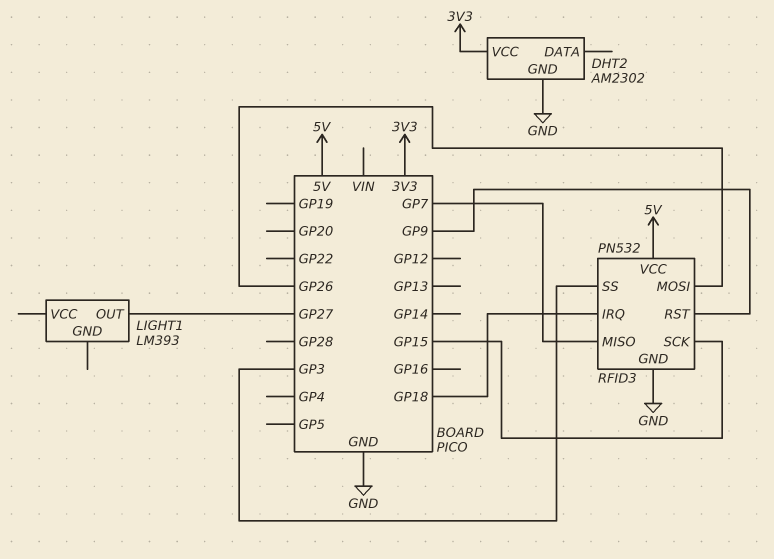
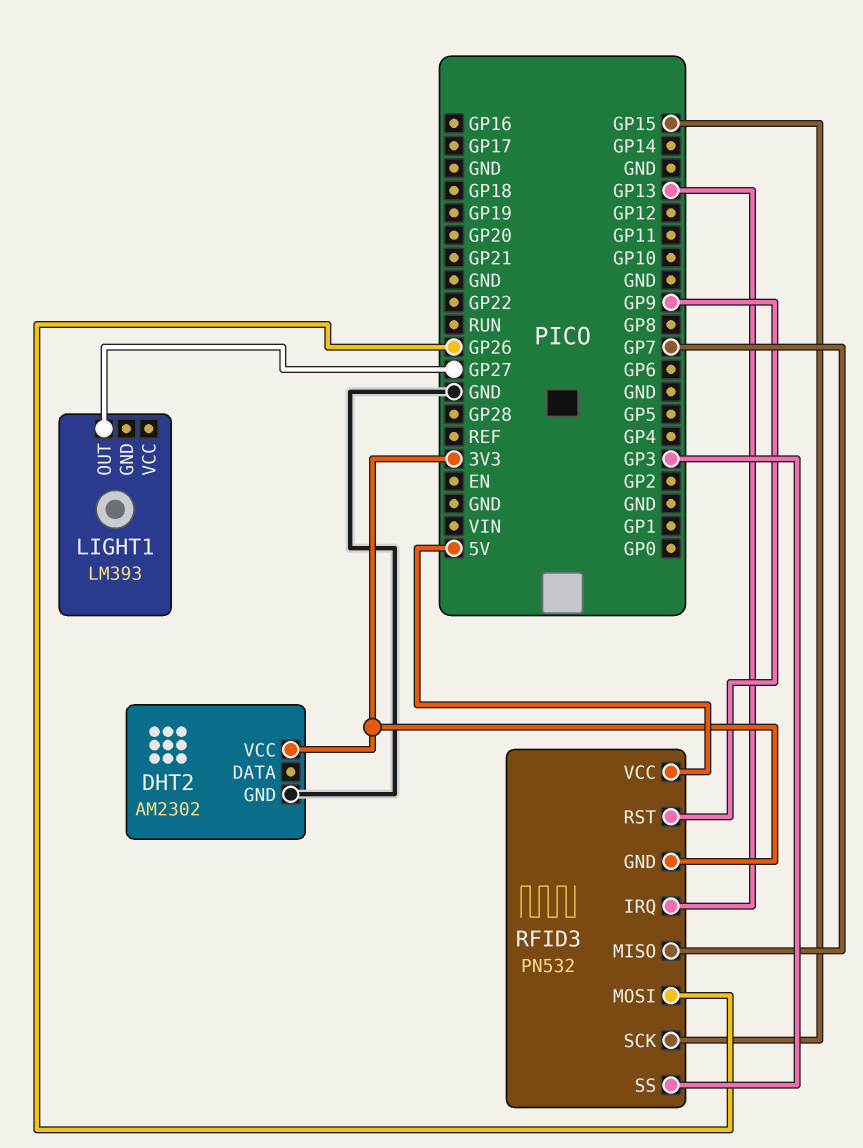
RFID3 pin GND: GND -> 3V3
RFID3 pin IRQ: GP18 -> GP13

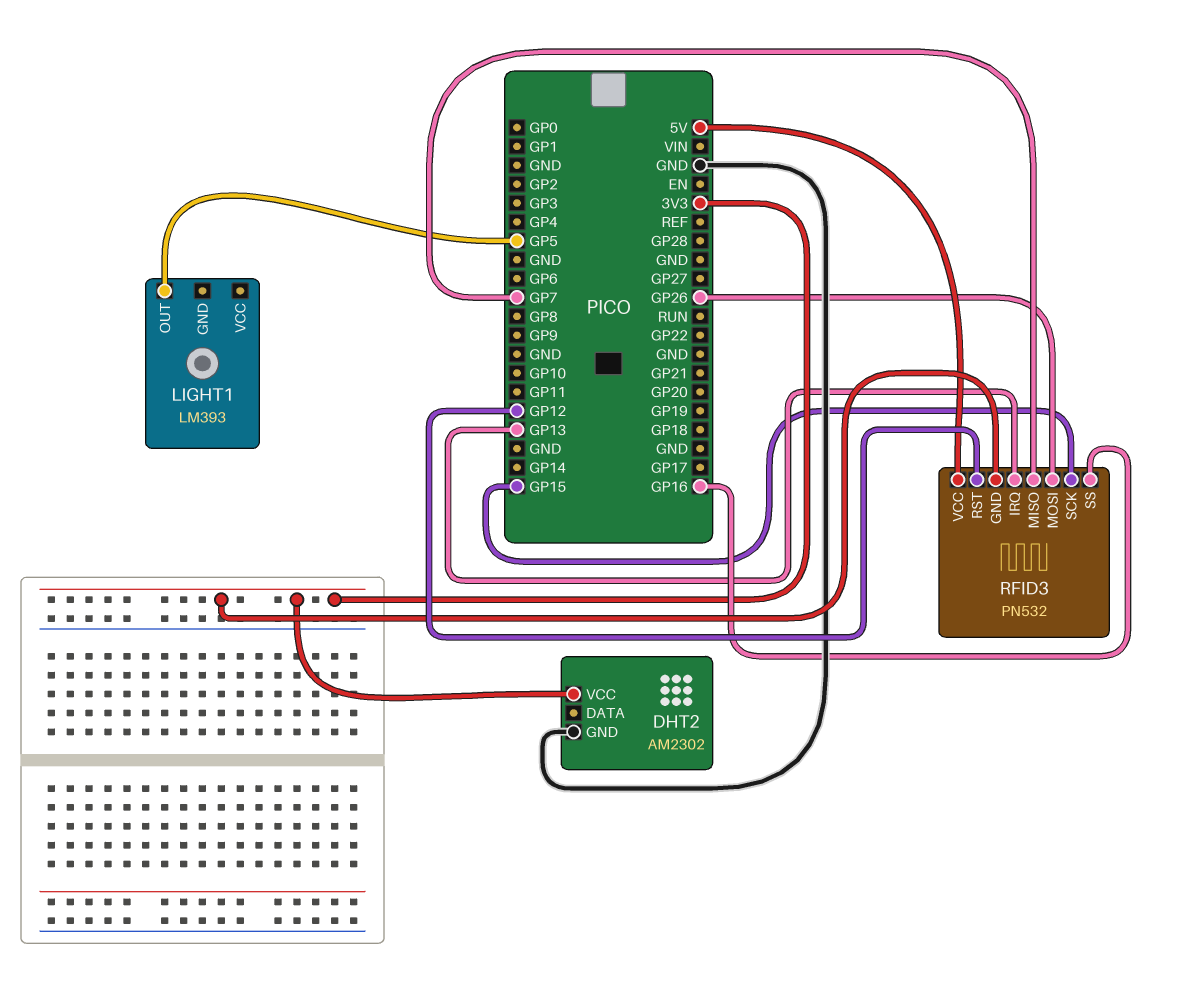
LIGHT1 pin OUT: GP27 -> GP5
RFID3 pin RST: GP9 -> GP12
RFID3 pin SS: GP3 -> GP16

